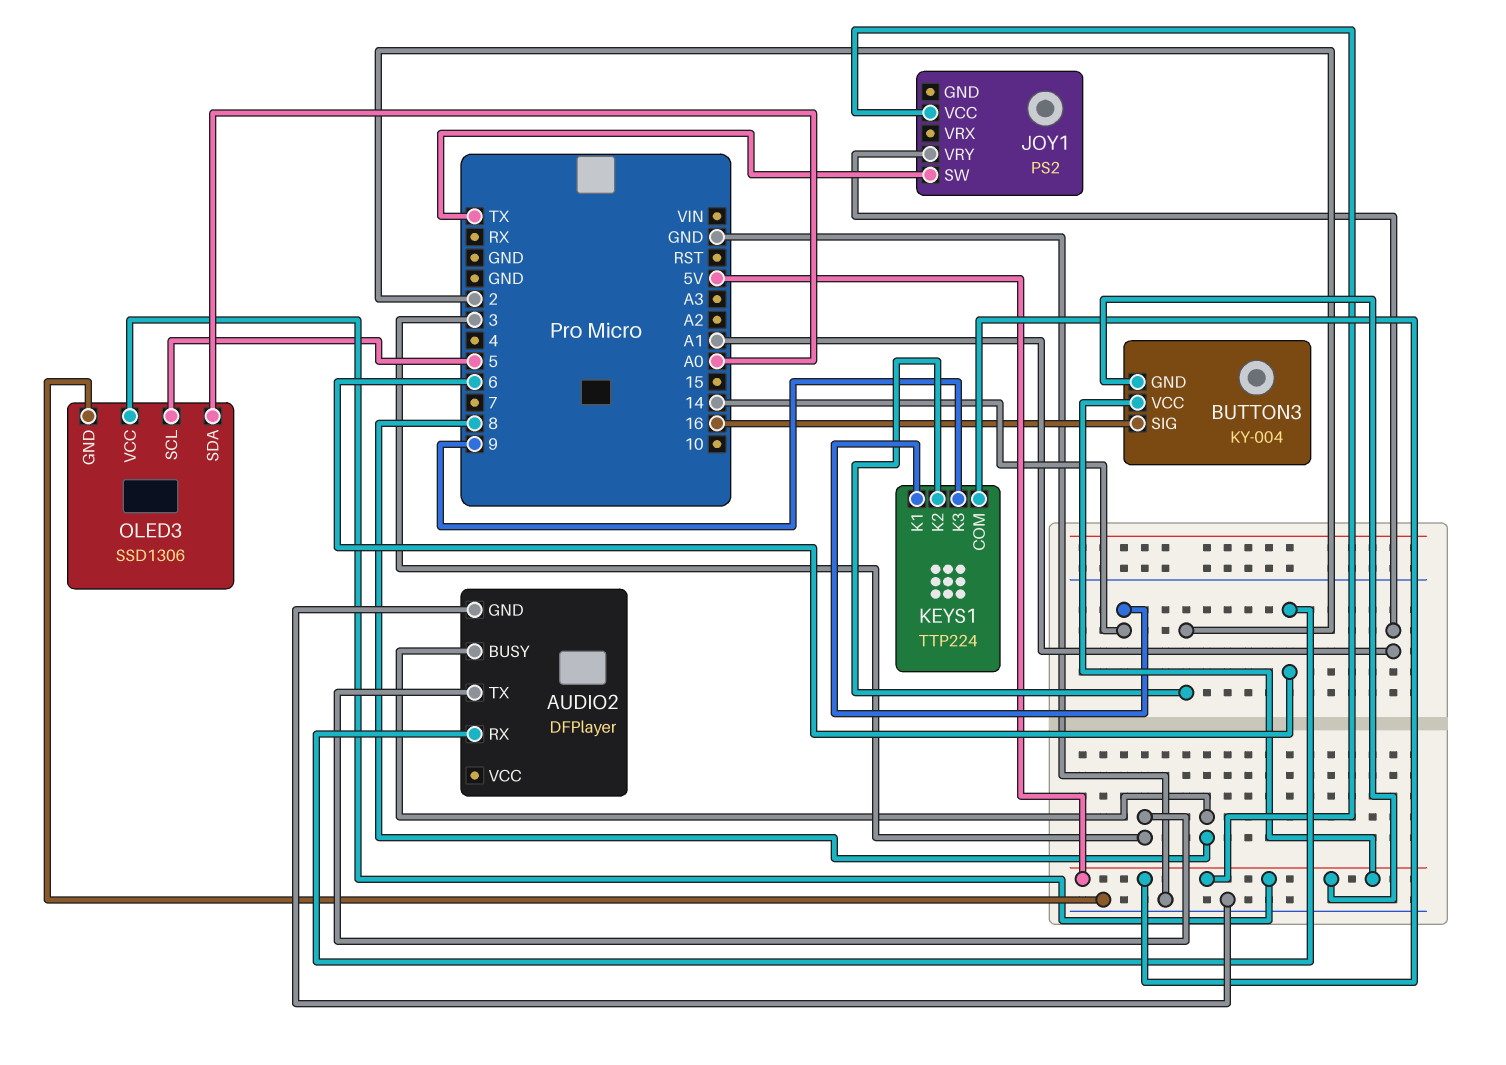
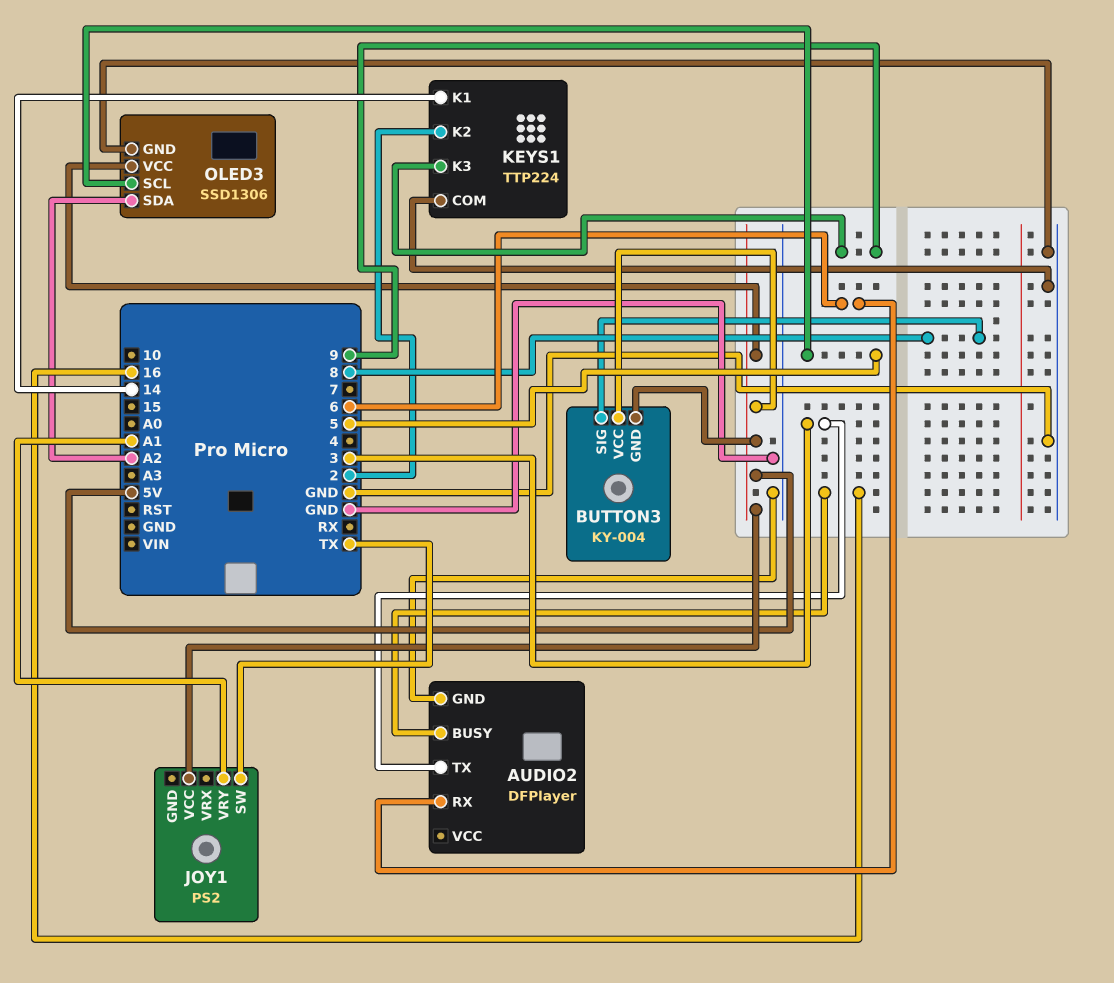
AUDIO2 pin BUSY: 8 -> 16
BUTTON3 pin SIG: 16 -> 8
KEYS1 pin COM: 5V -> GND
OLED3 pin SDA: A0 -> A2

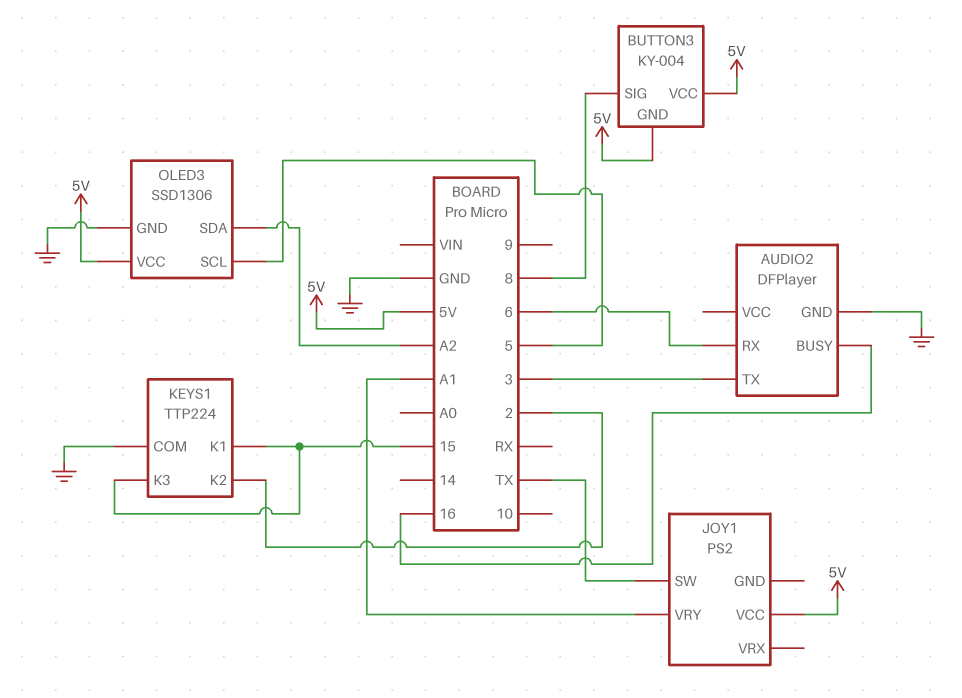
KEYS1 pin K1: 14 -> 15
KEYS1 pin K3: 9 -> 15

